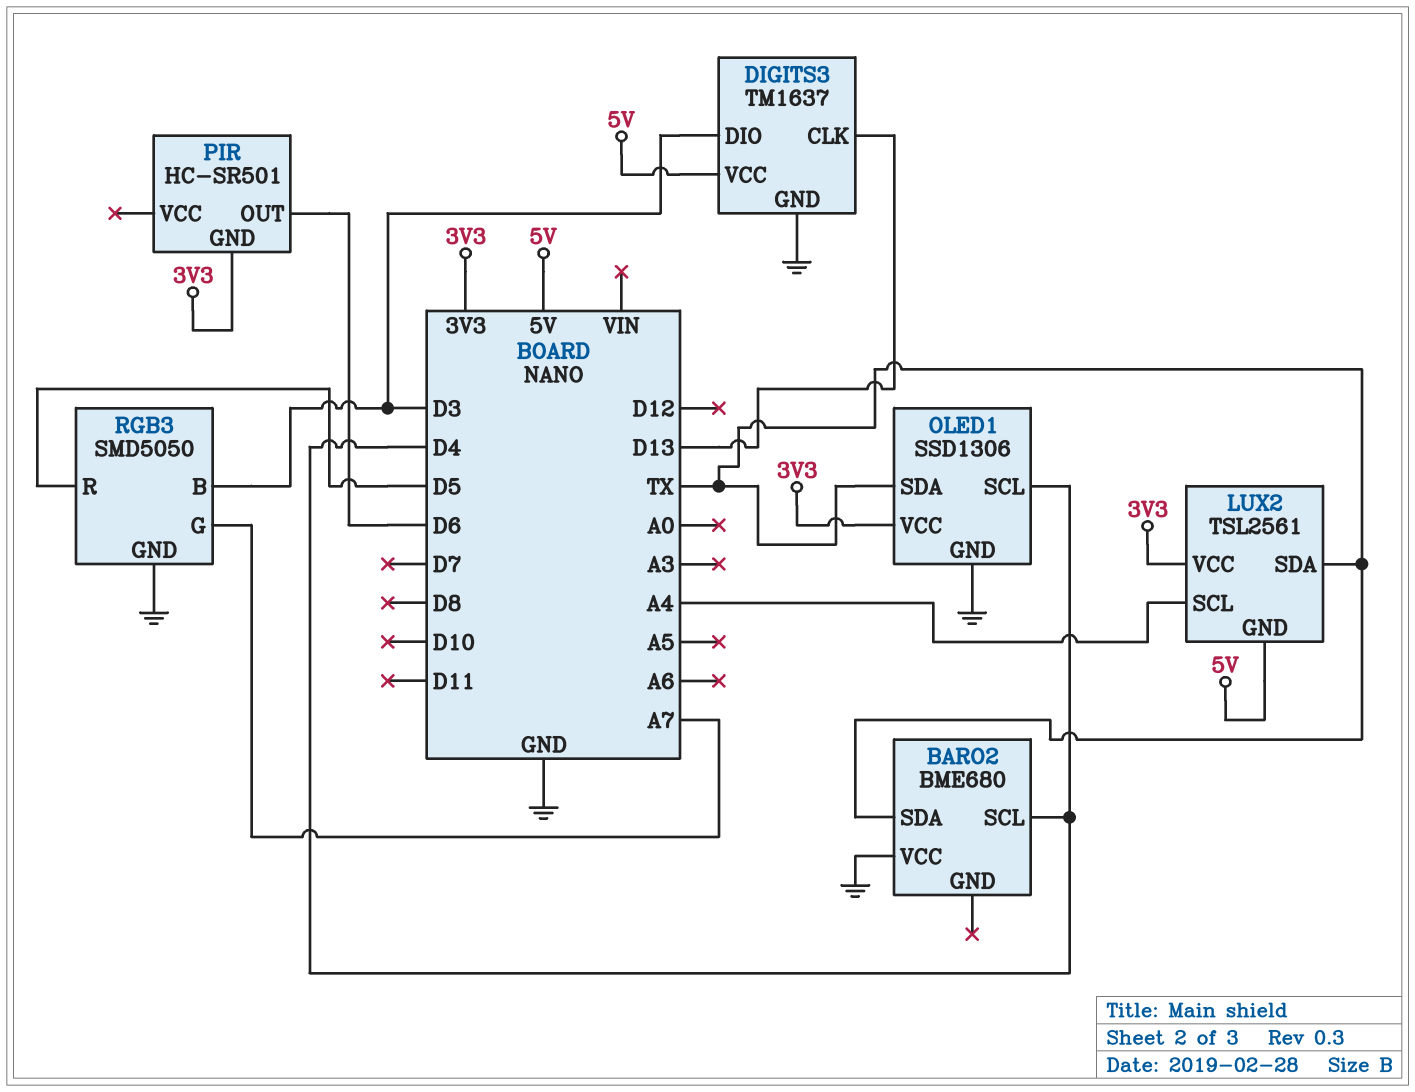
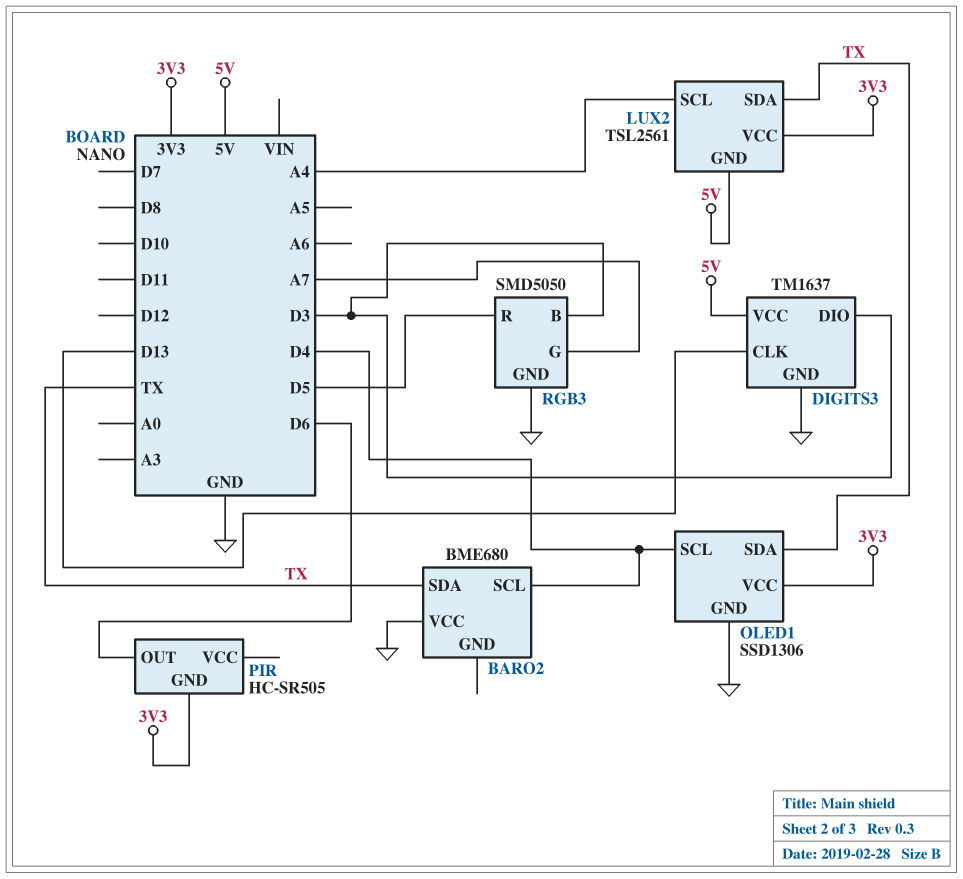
PIR: HC-SR501 -> HC-SR505

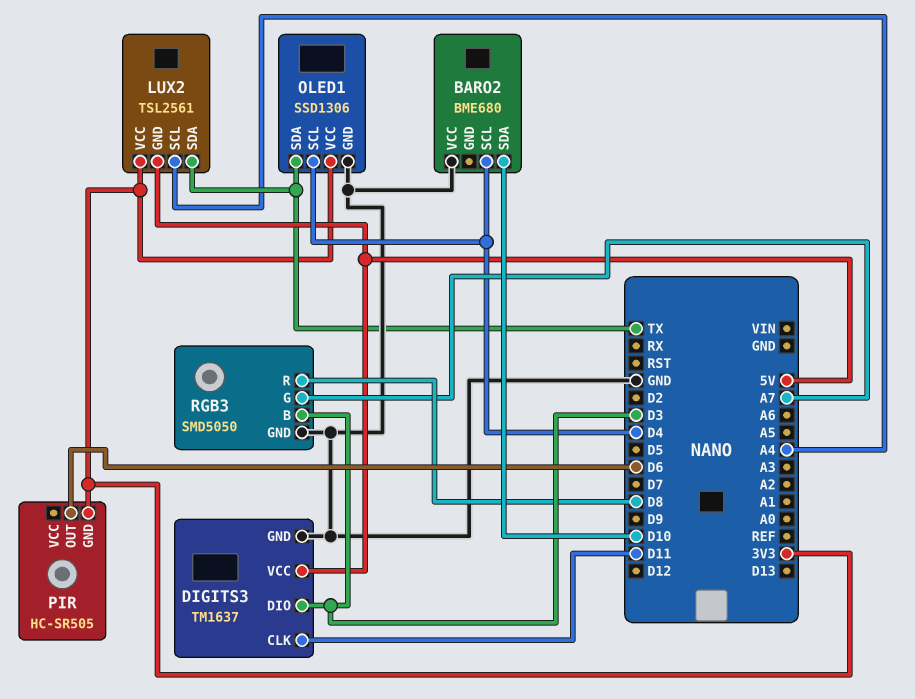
BARO2 pin SDA: TX -> D10
DIGITS3 pin CLK: D13 -> D11
RGB3 pin R: D5 -> D8

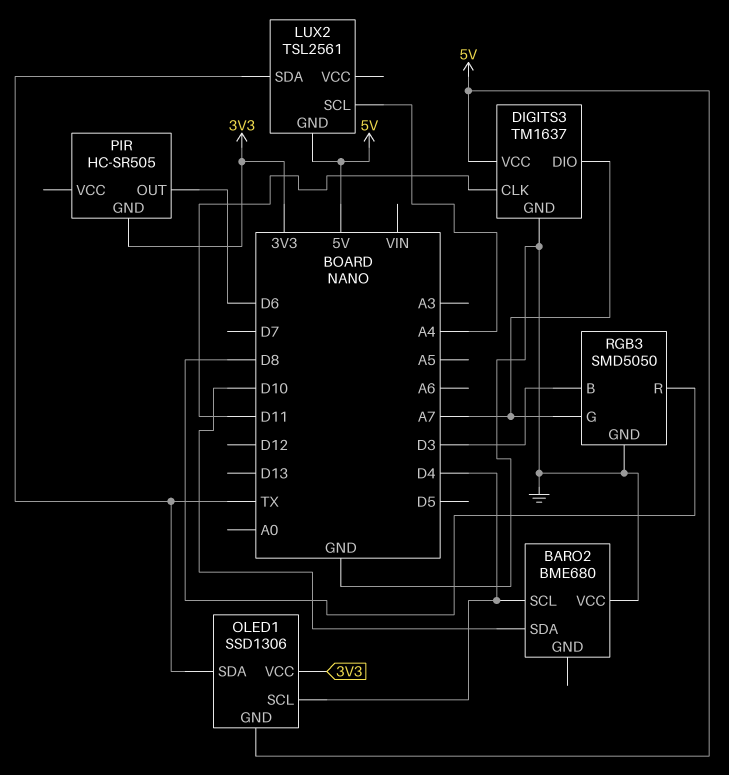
DIGITS3 pin DIO: D3 -> A7
LUX2 pin VCC: 3V3 -> none
OLED1 pin GND: GND -> 5V

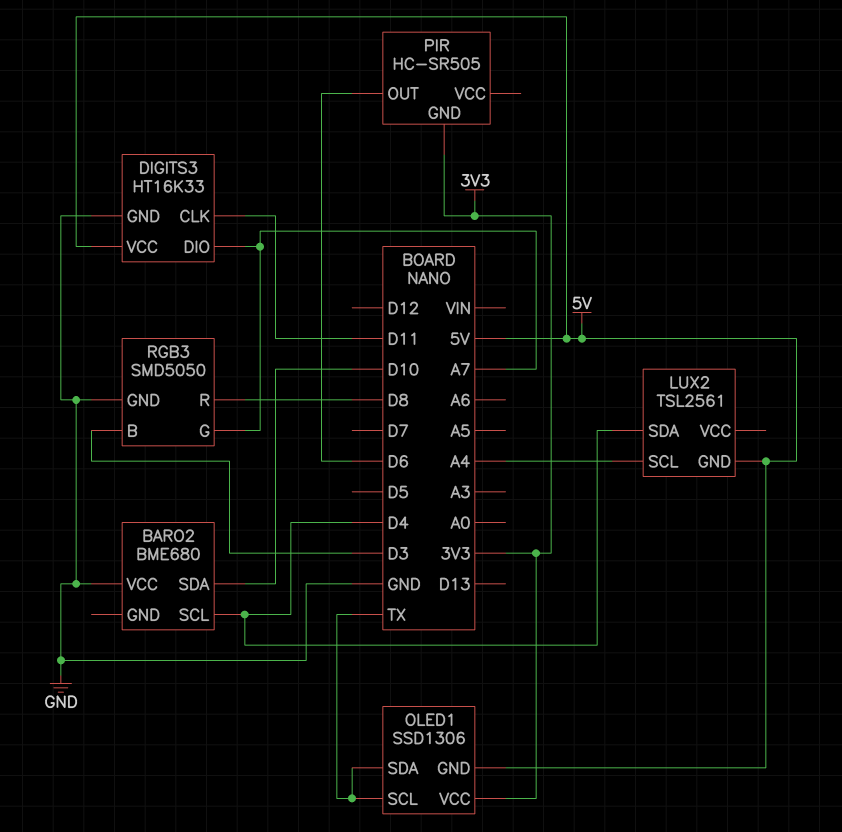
DIGITS3: TM1637 -> HT16K33
LUX2 pin SDA: TX -> D4
OLED1 pin SCL: D4 -> TX

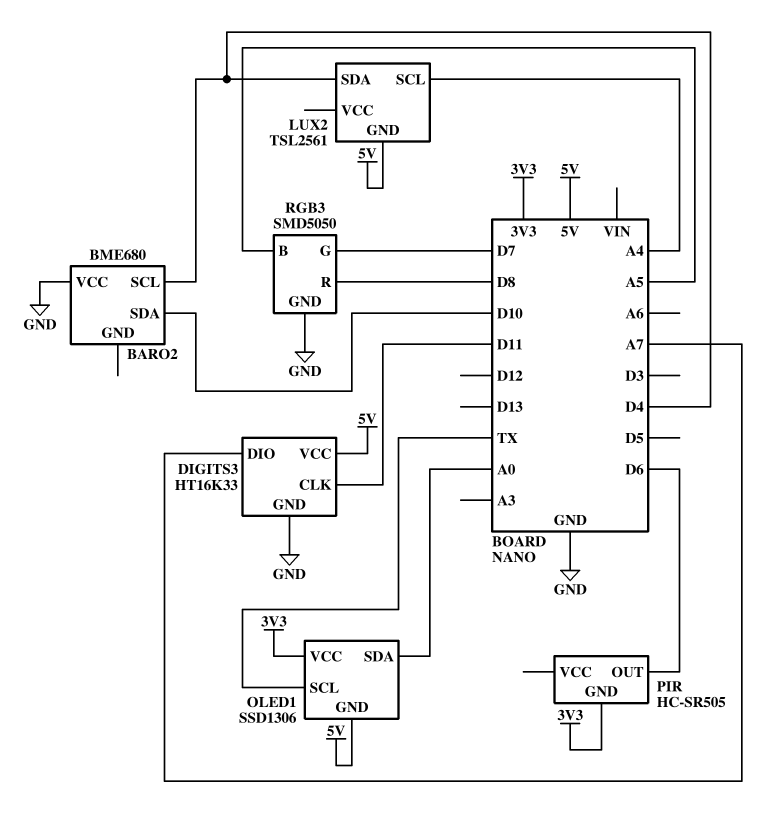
OLED1 pin SDA: TX -> A0
RGB3 pin B: D3 -> A5
RGB3 pin G: A7 -> D7

